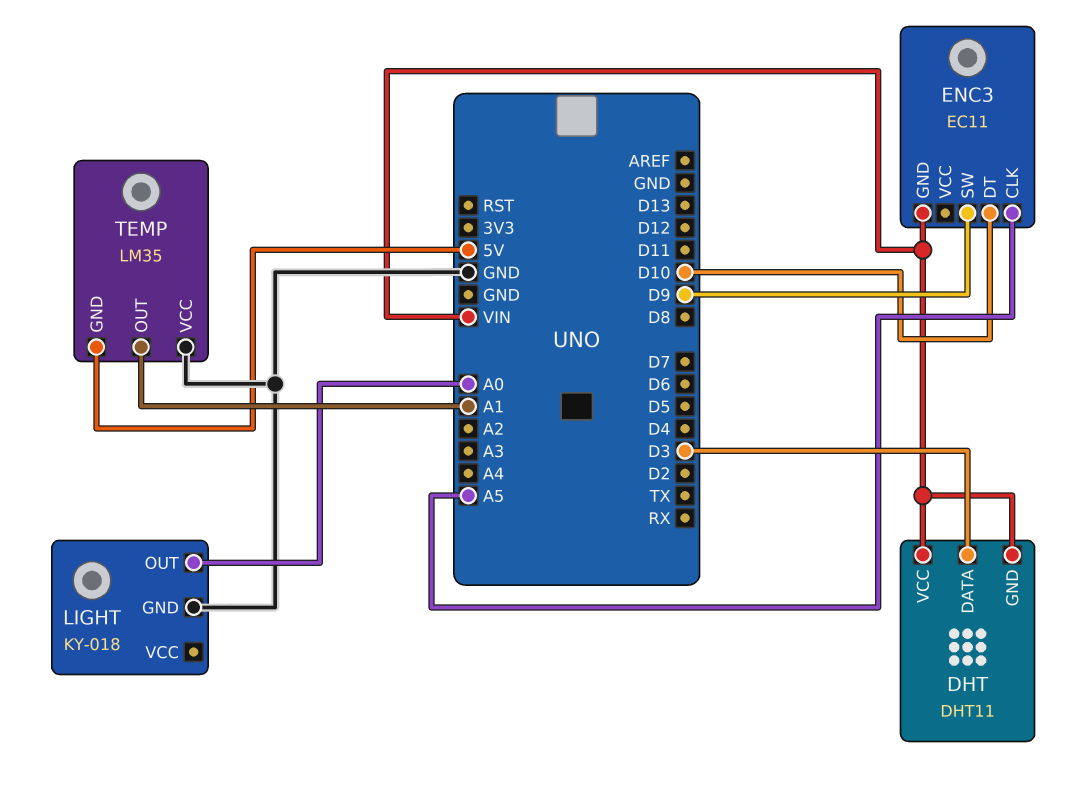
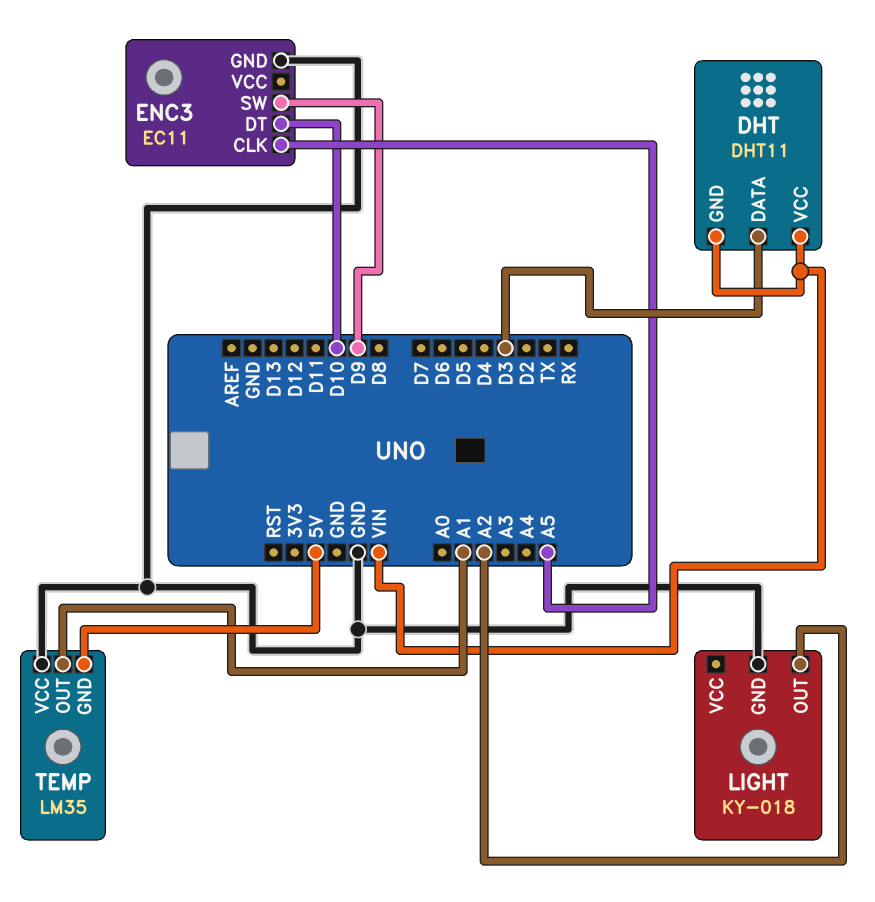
ENC3 pin GND: VIN -> GND
LIGHT pin OUT: A0 -> A2

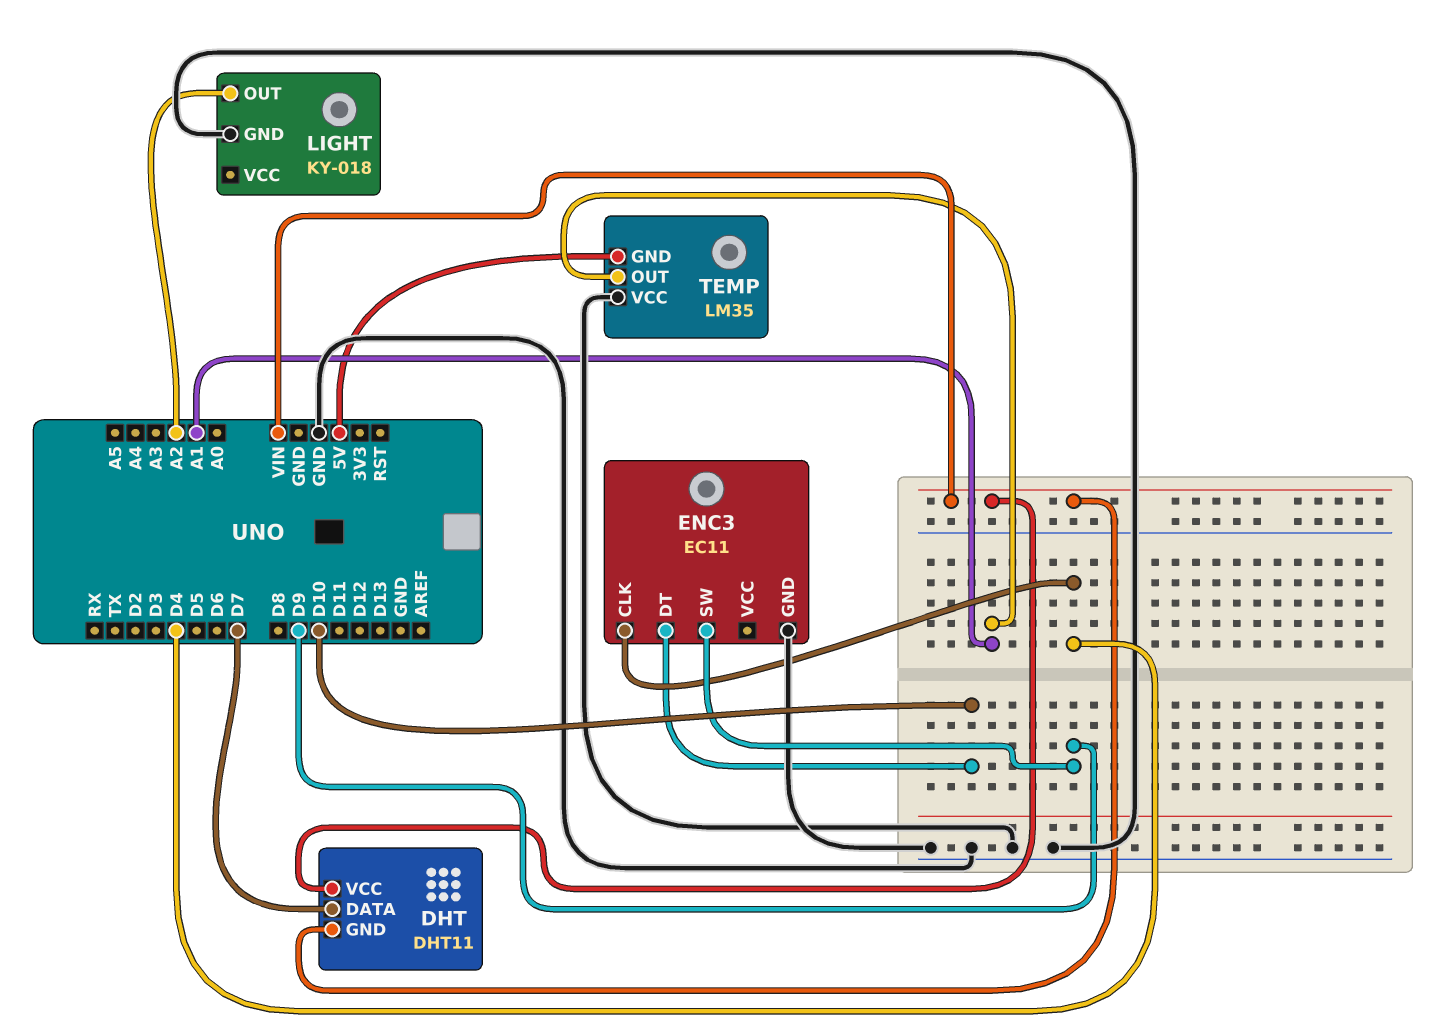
DHT pin DATA: D3 -> D7
ENC3 pin CLK: A5 -> D4

